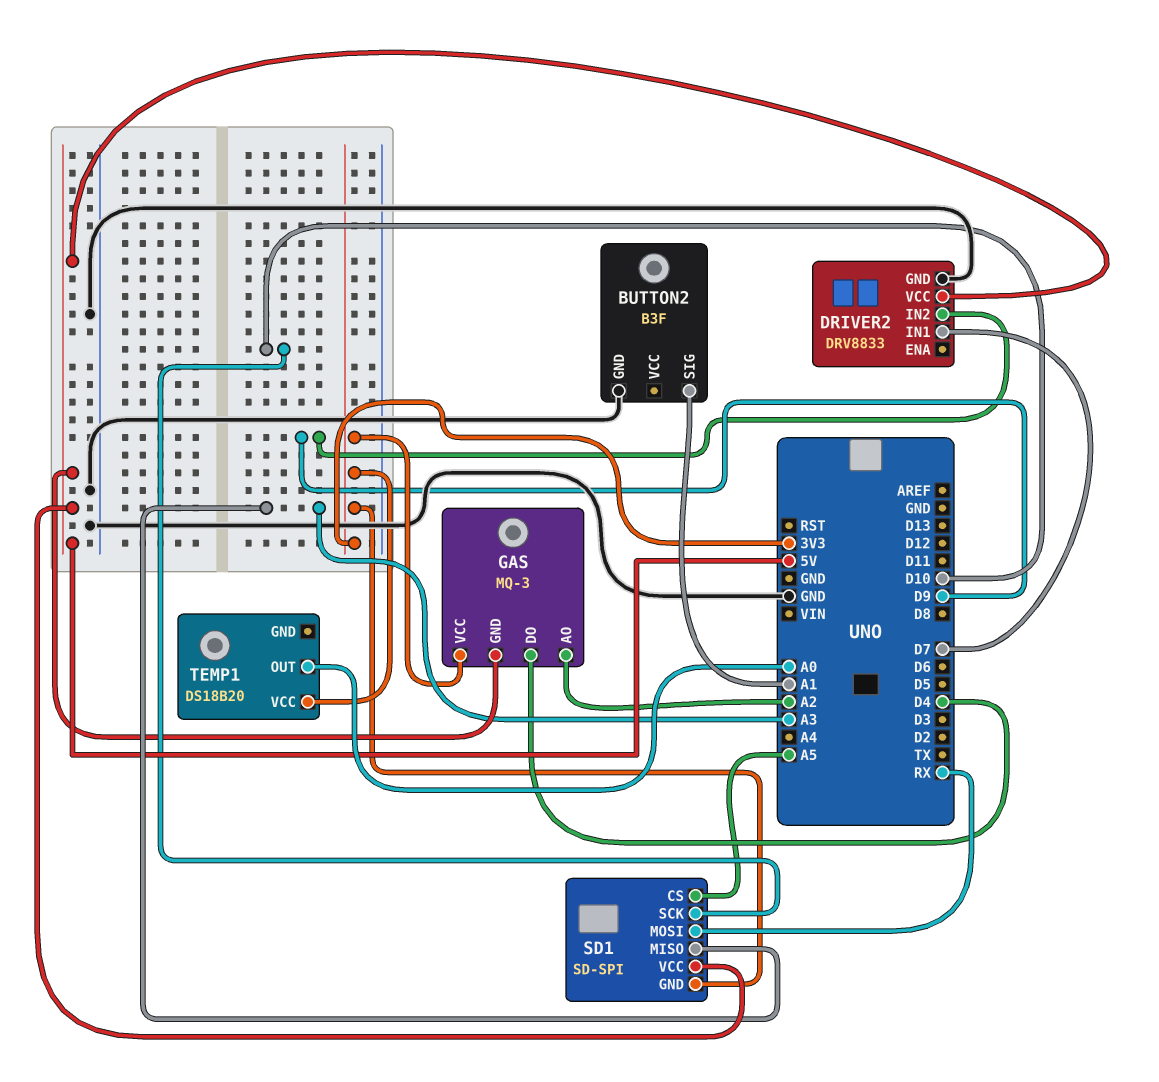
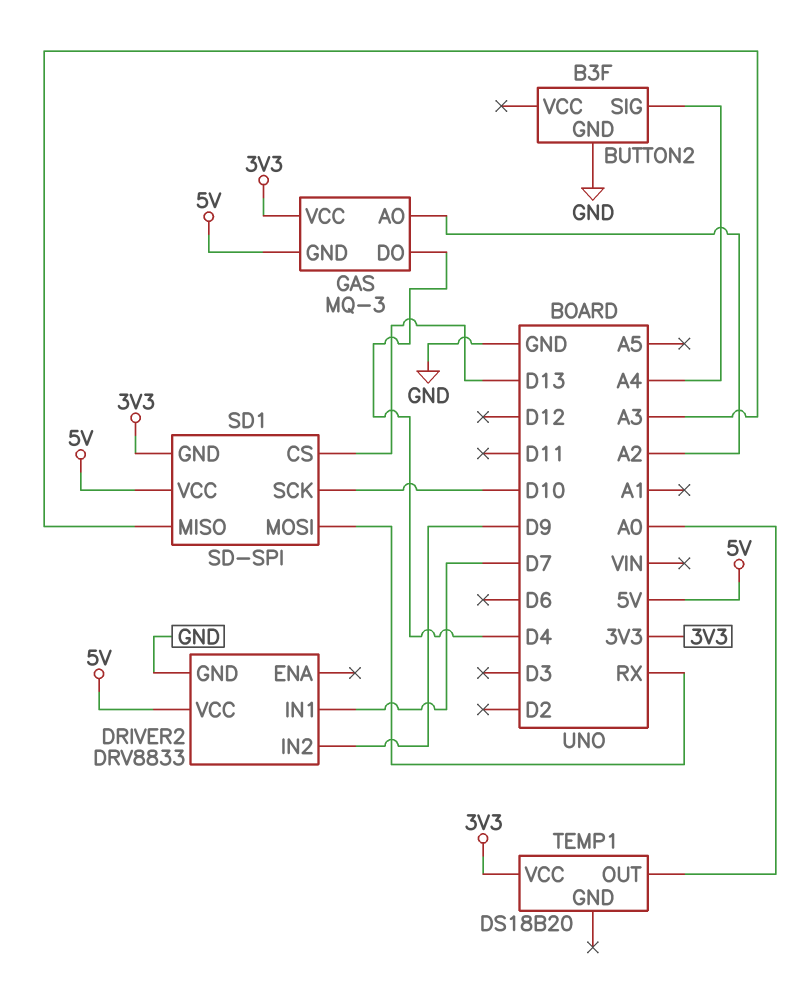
BUTTON2 pin SIG: A1 -> A4
SD1 pin CS: A5 -> D13

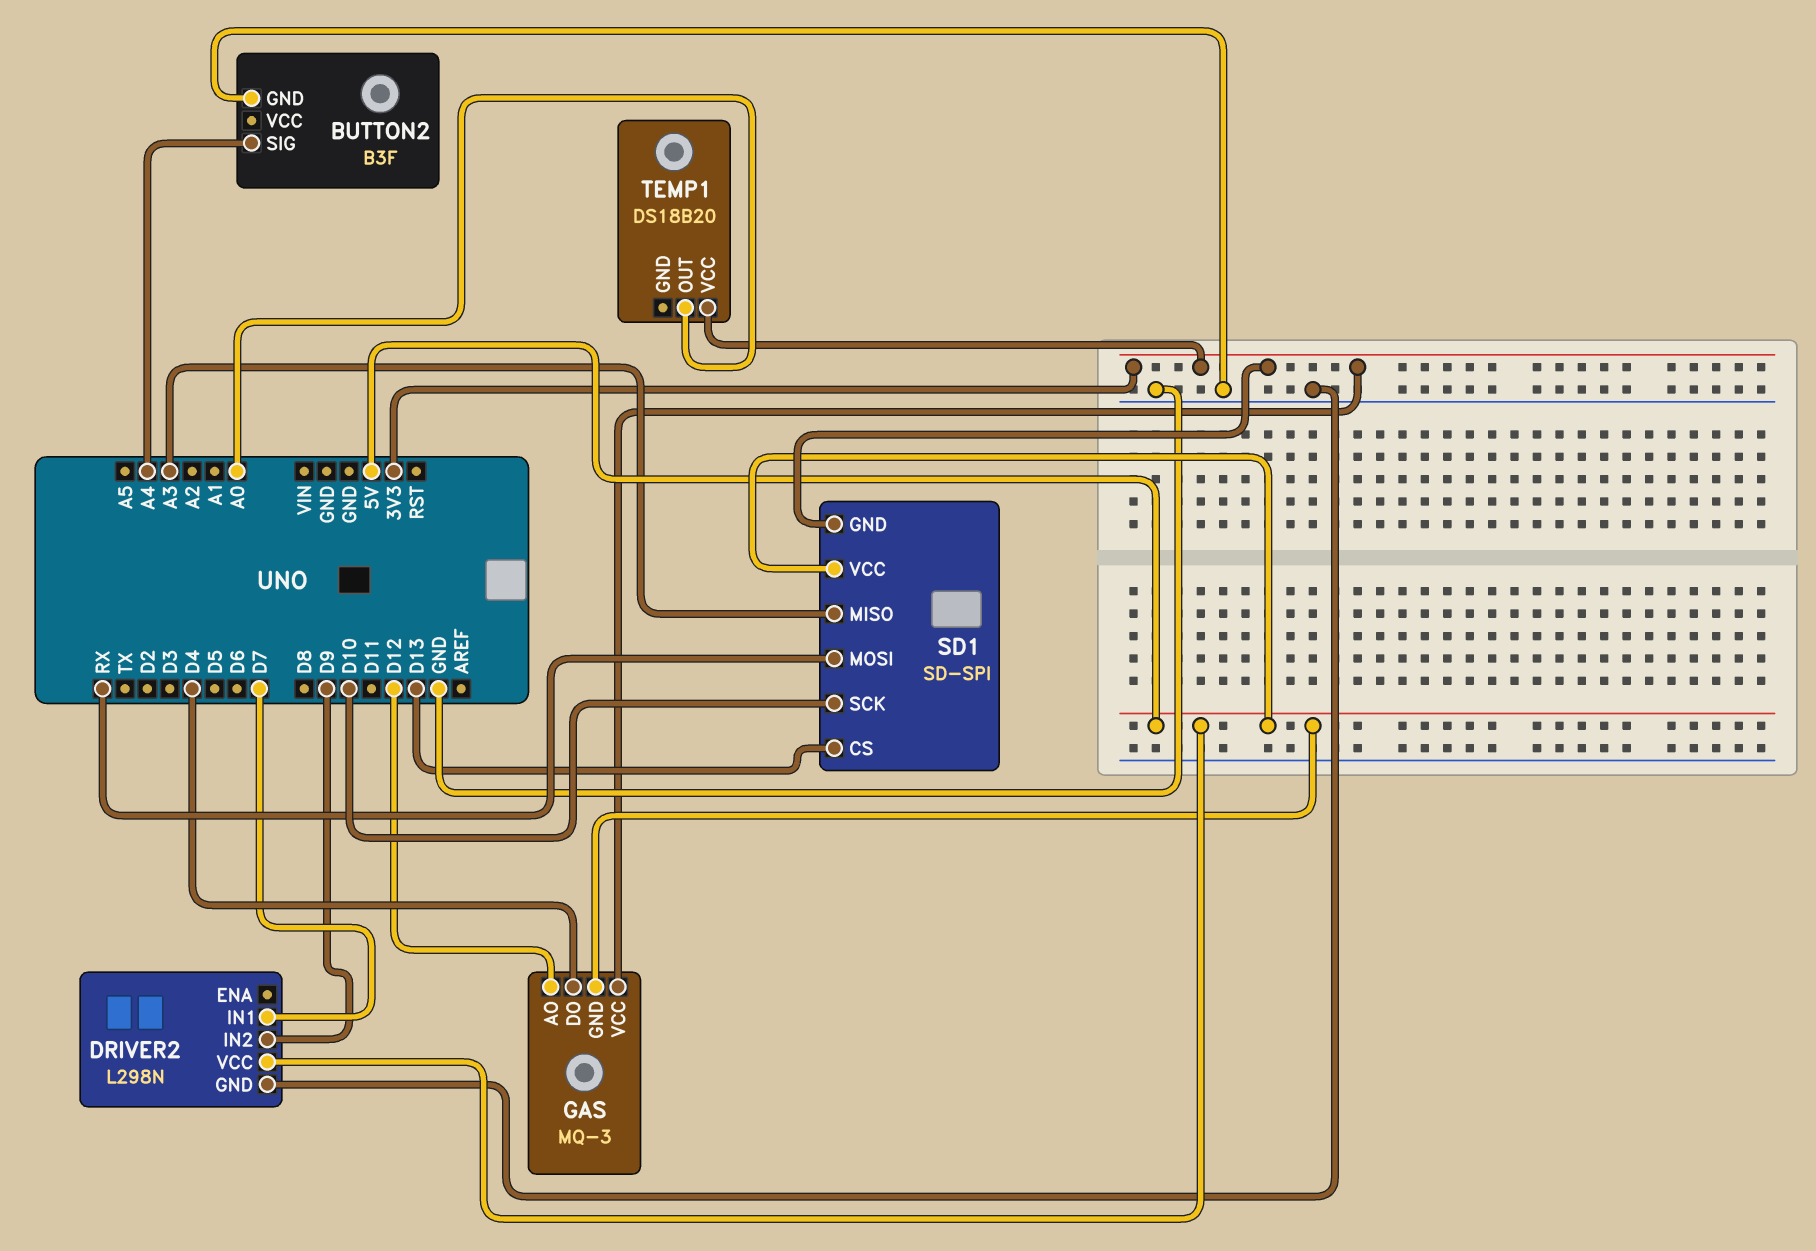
DRIVER2: DRV8833 -> L298N
GAS pin AO: A2 -> D12

